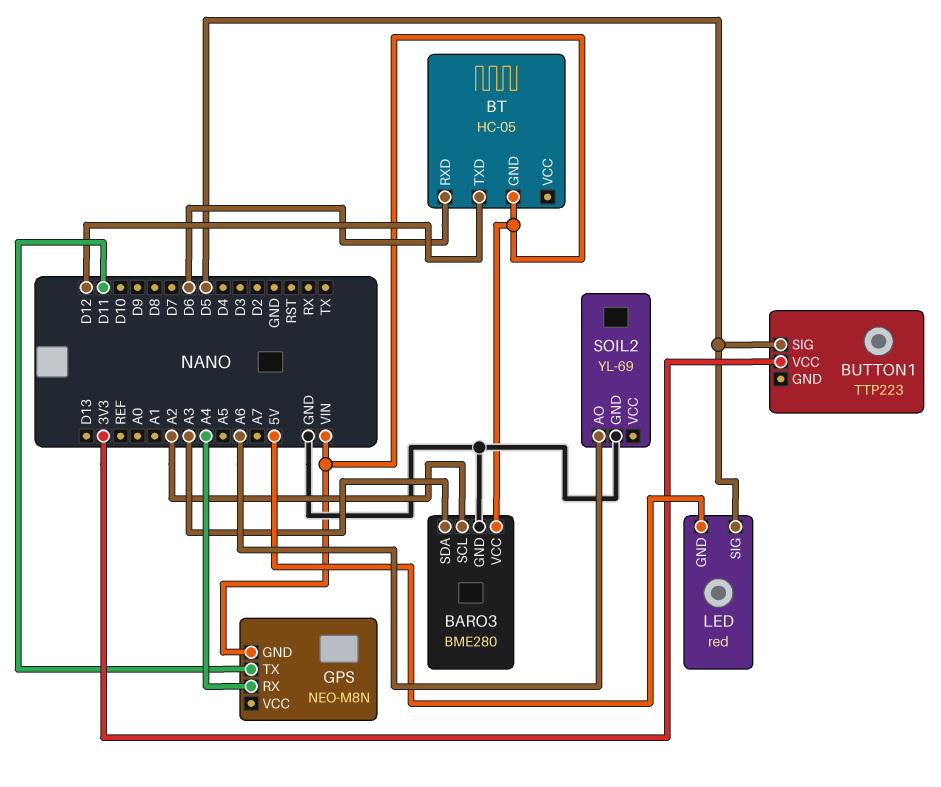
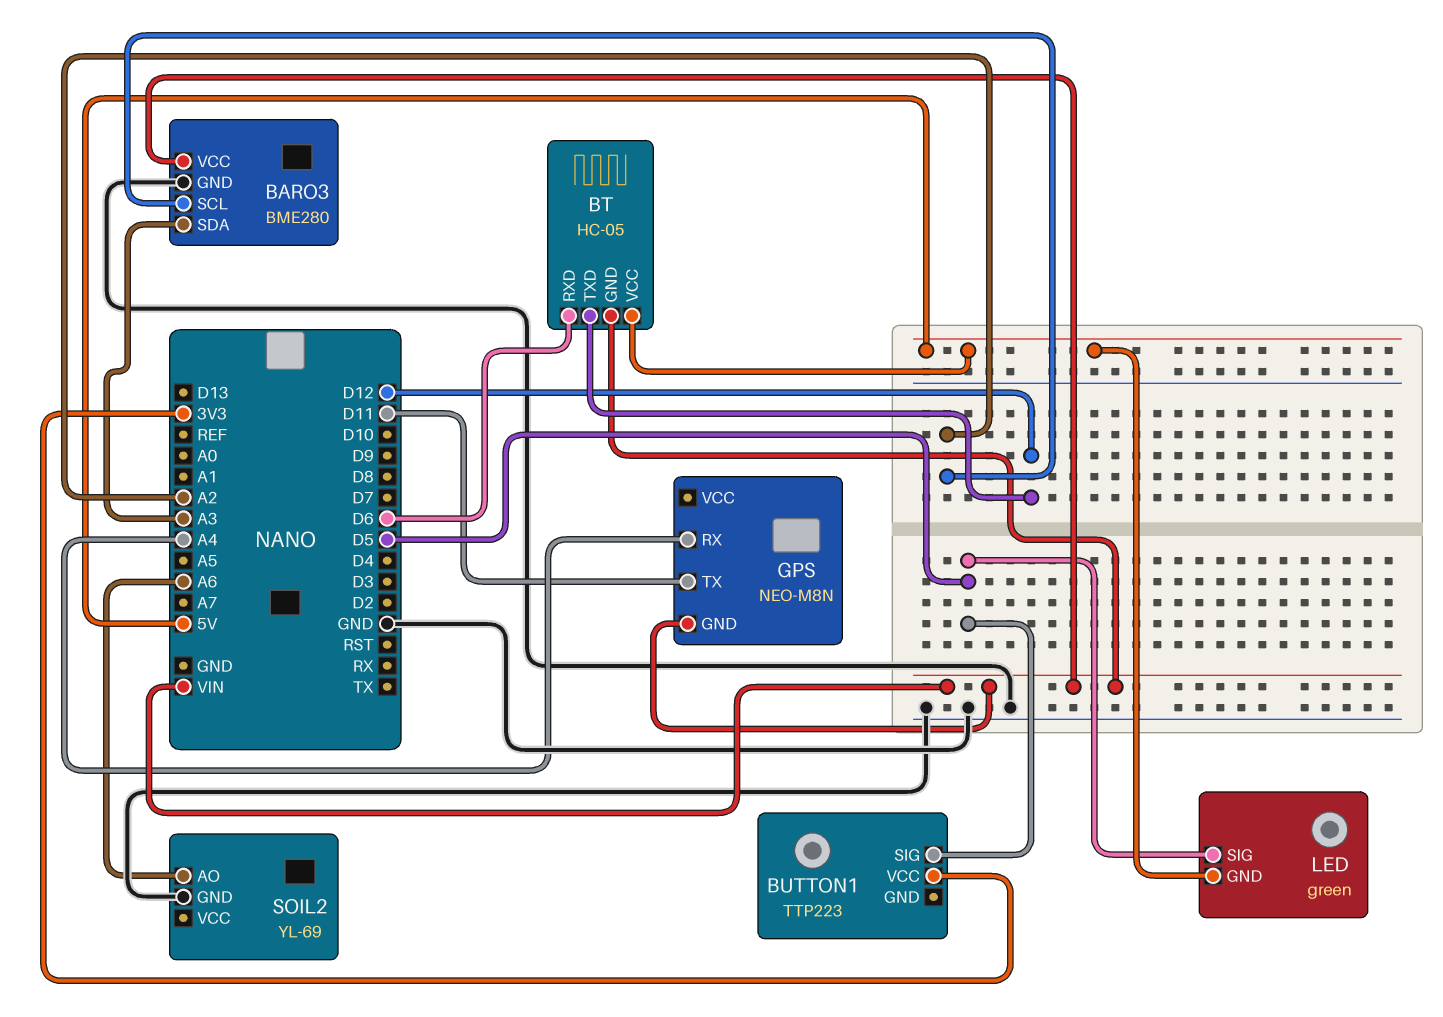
BT pin VCC: none -> 5V
LED: red -> green

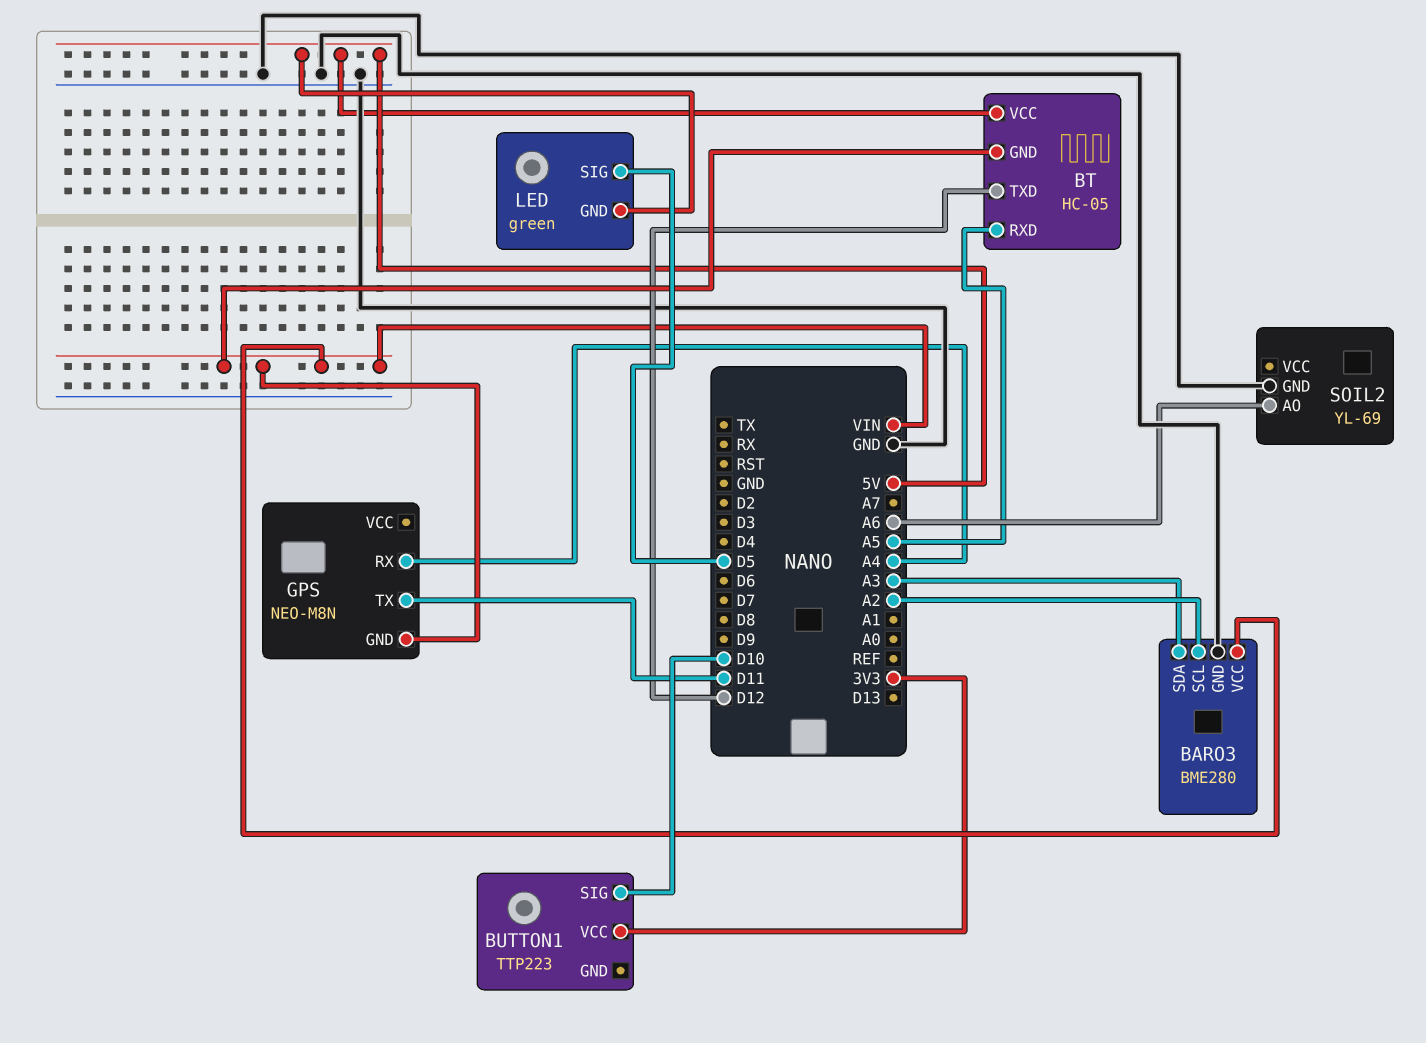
BT pin RXD: D6 -> A5
BUTTON1 pin SIG: D5 -> D10

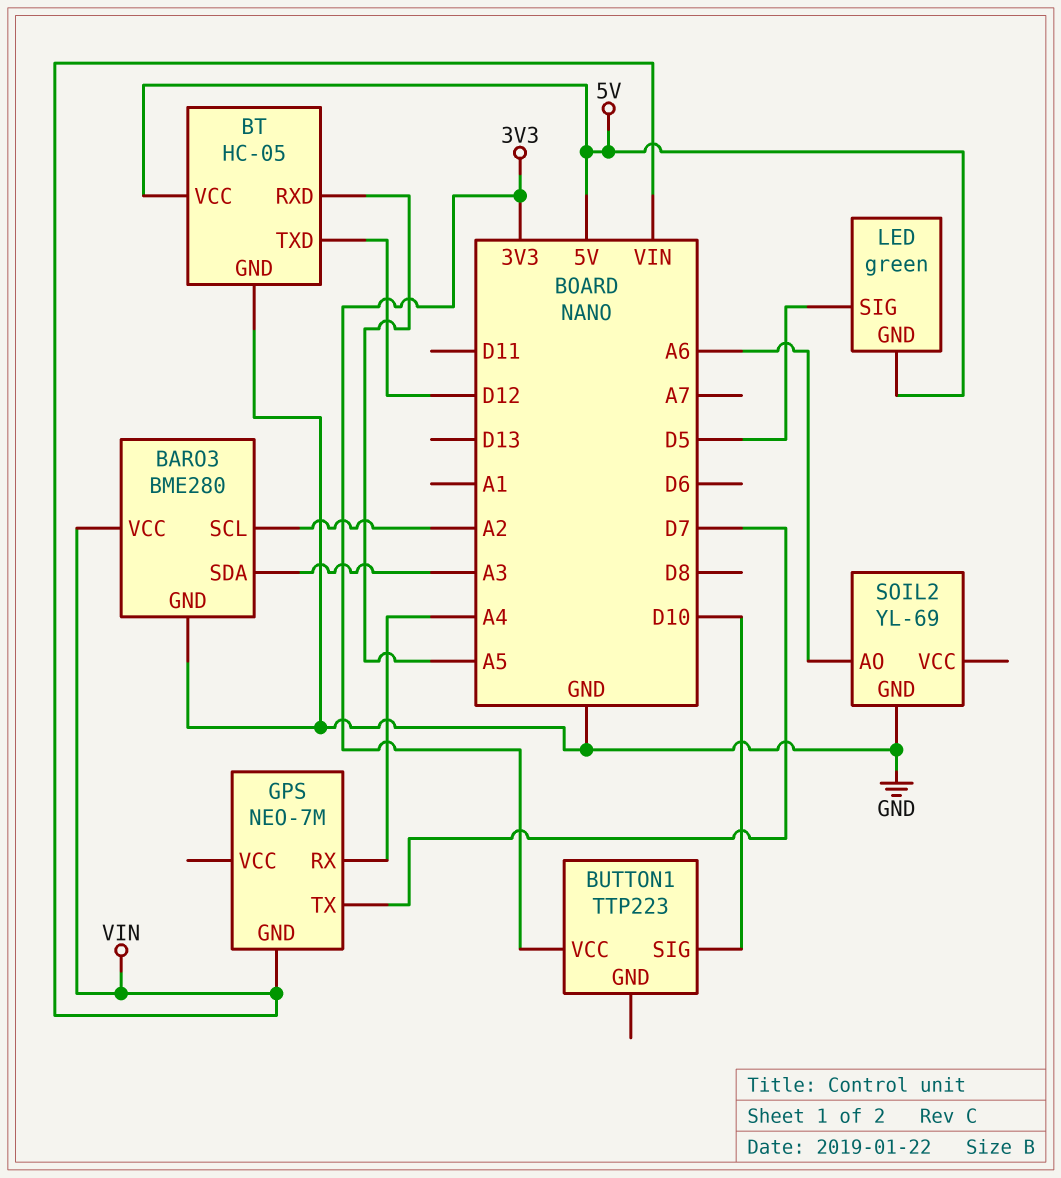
BT pin GND: VIN -> GND
GPS: NEO-M8N -> NEO-7M
GPS pin TX: D11 -> D7

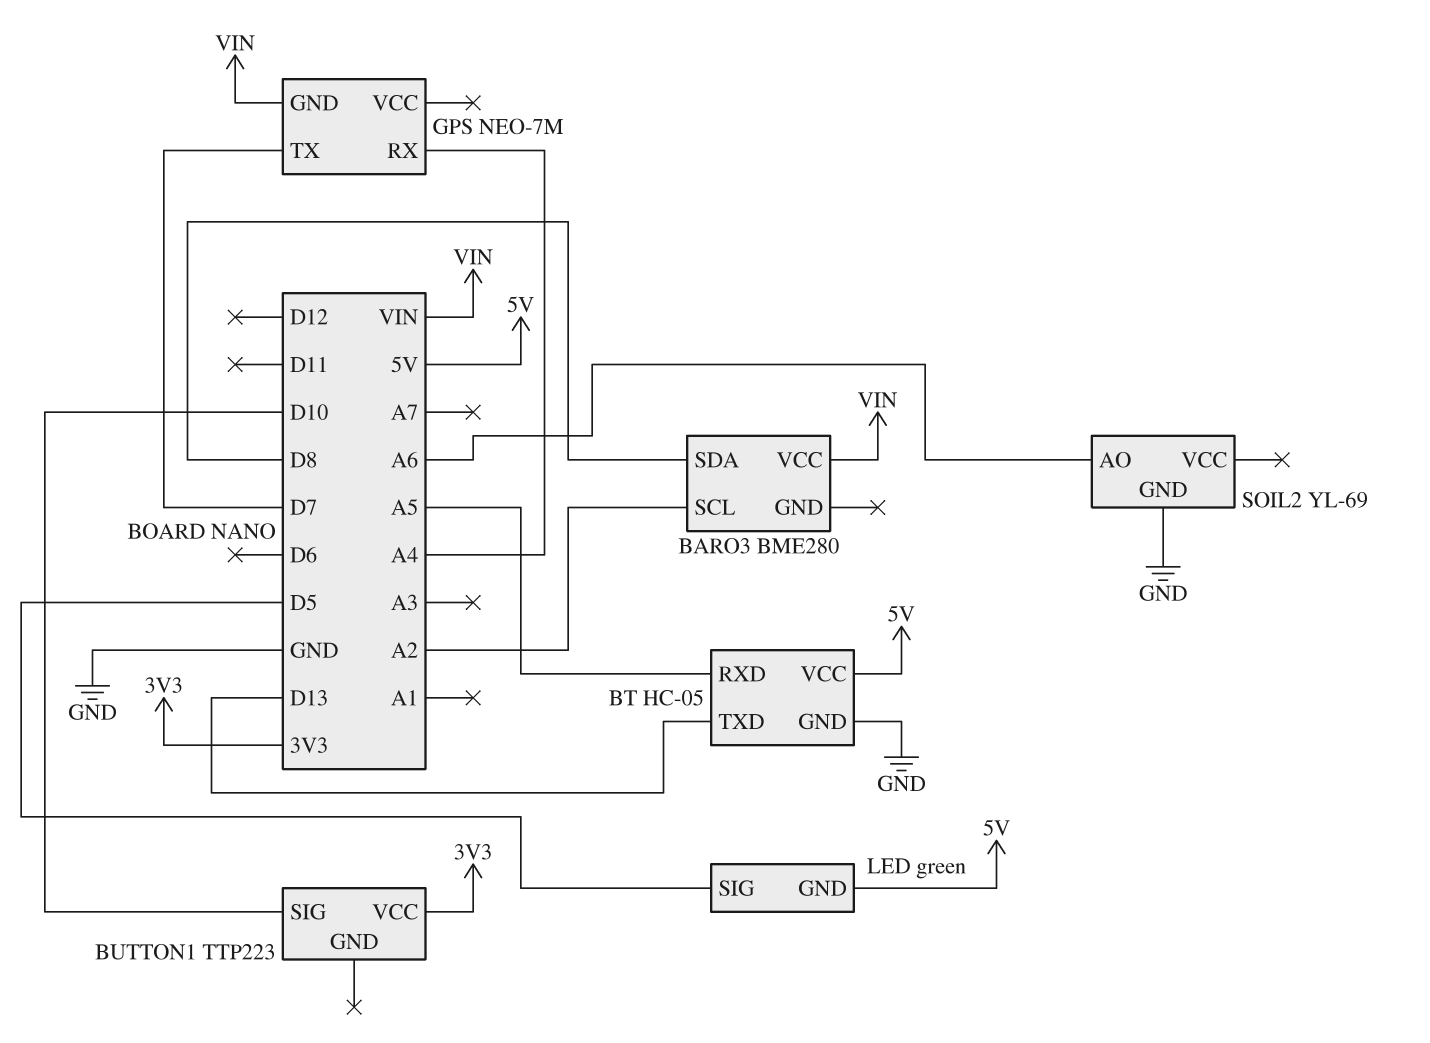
BARO3 pin GND: GND -> none
BARO3 pin SDA: A3 -> D8
BT pin TXD: D12 -> D13

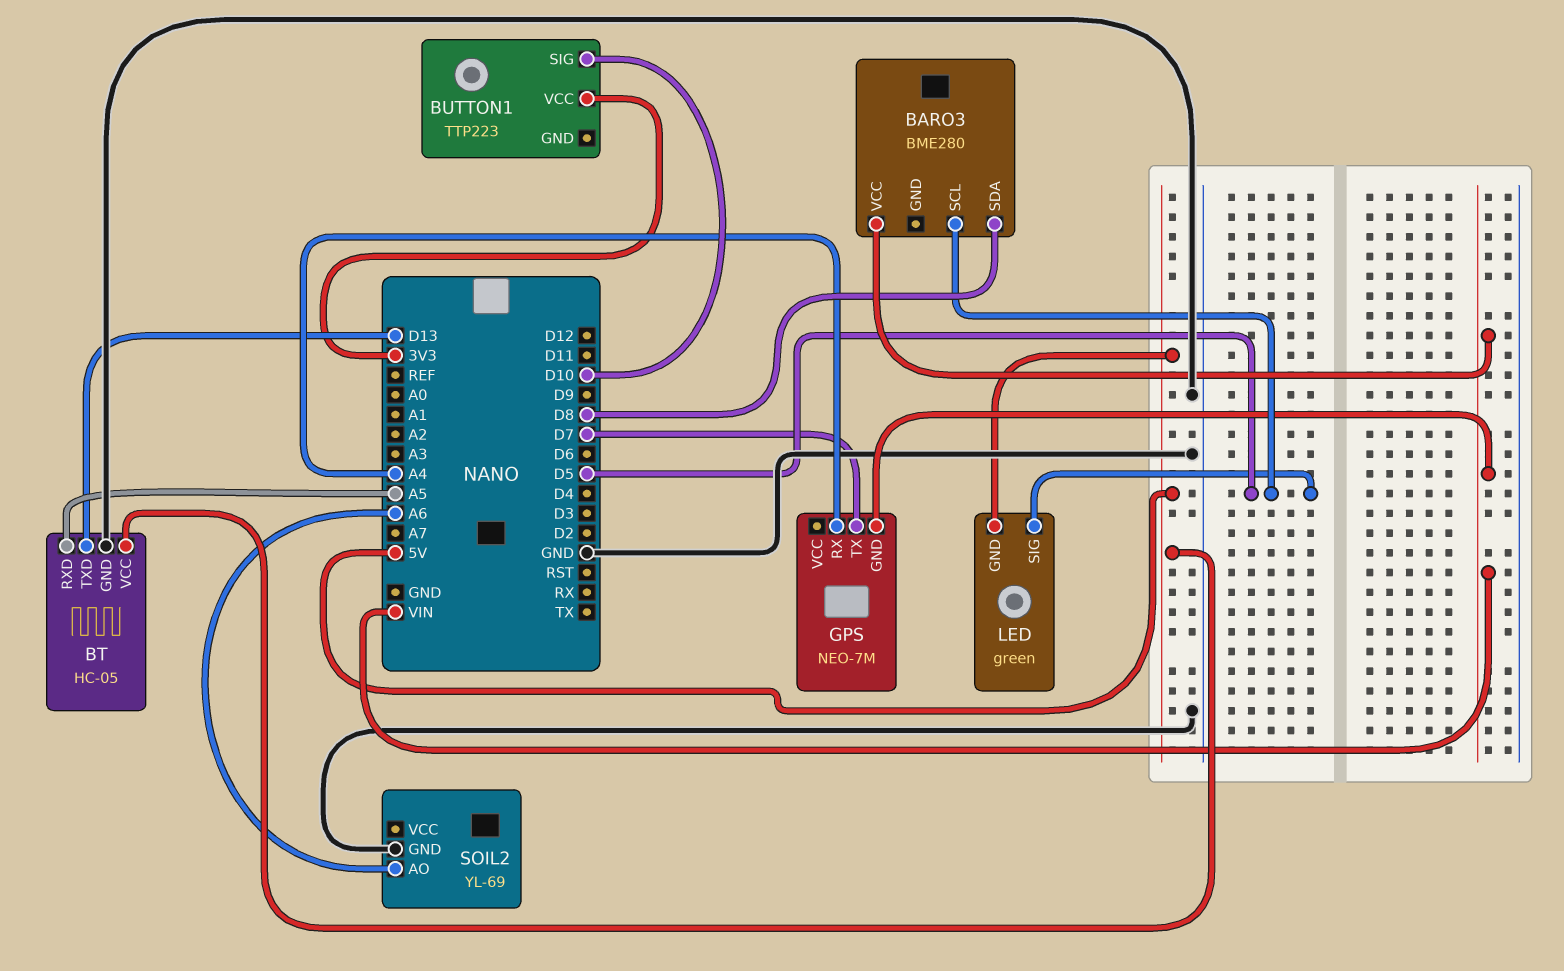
BARO3 pin SCL: A2 -> D5

